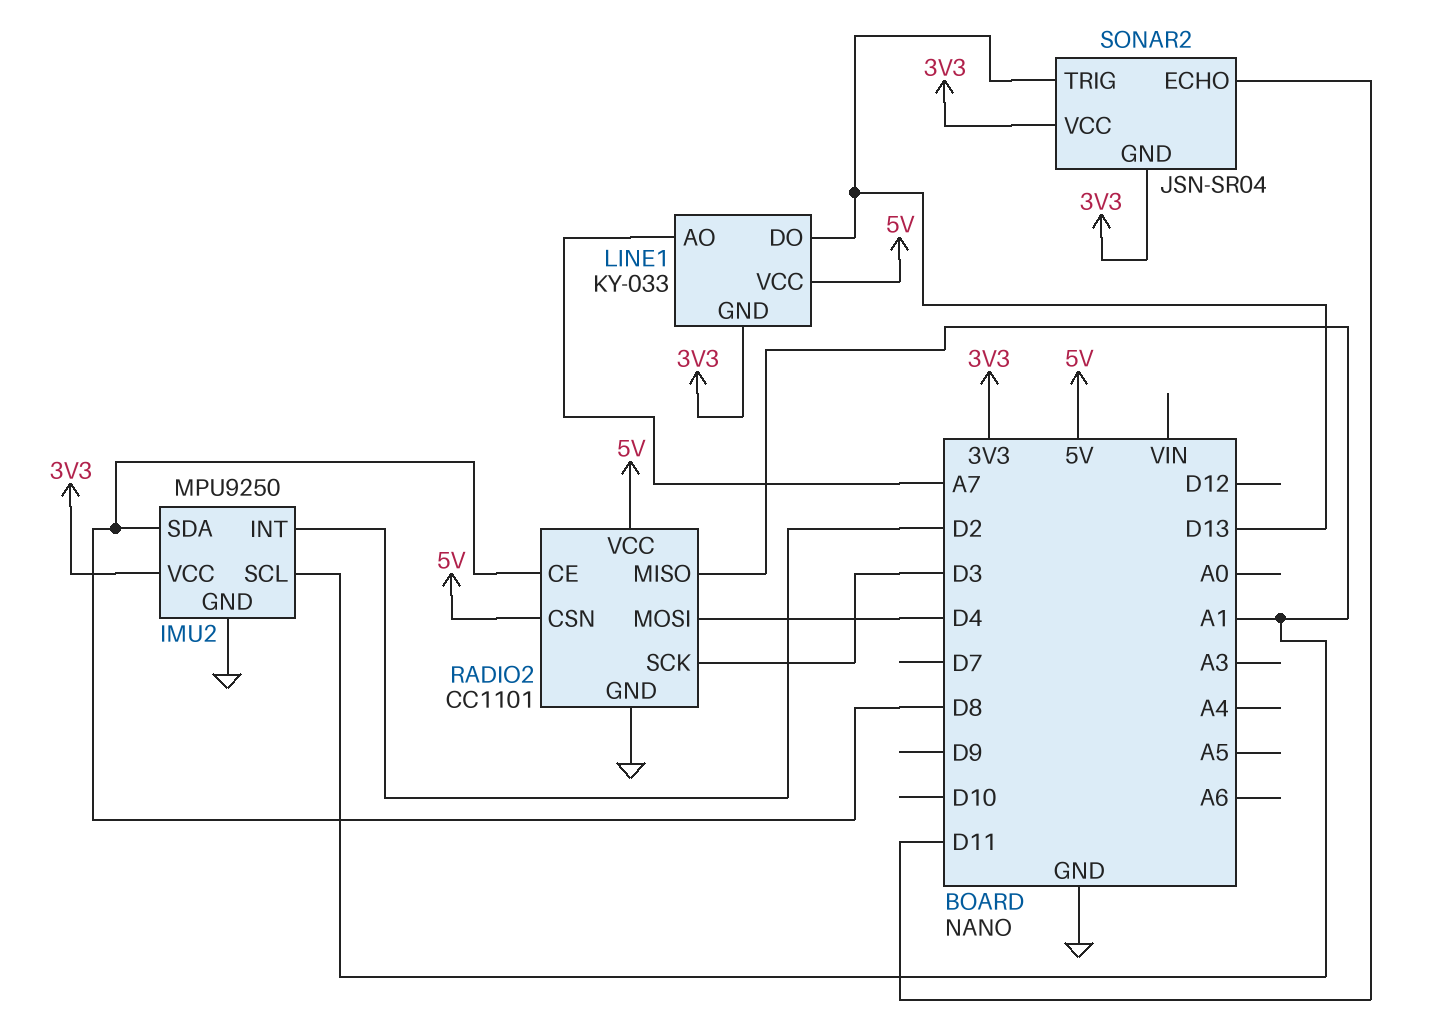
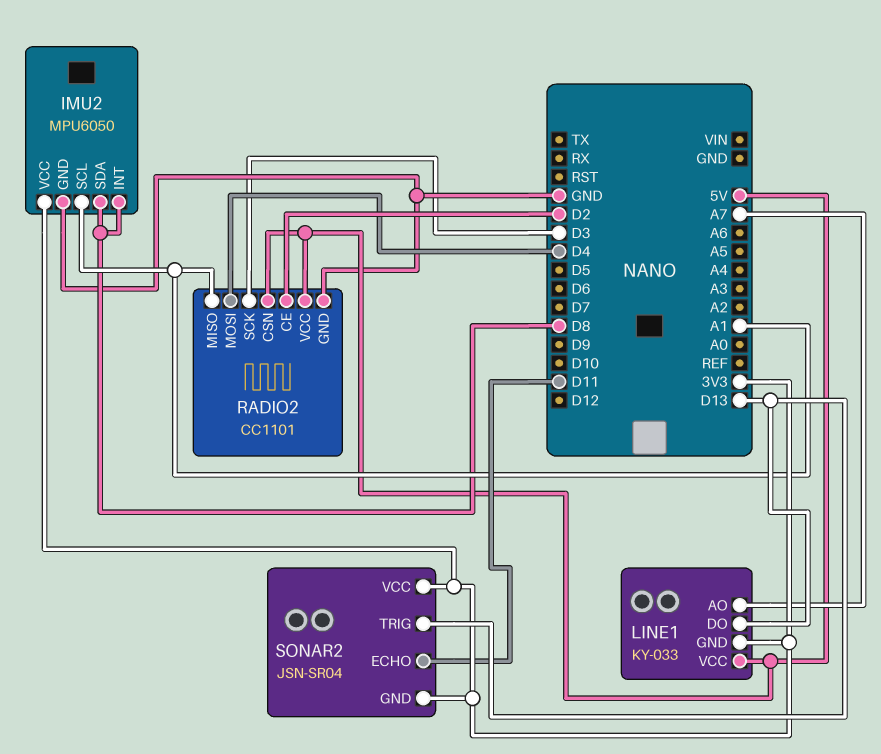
IMU2: MPU9250 -> MPU6050
IMU2 pin INT: D2 -> D8
RADIO2 pin CE: D8 -> D2

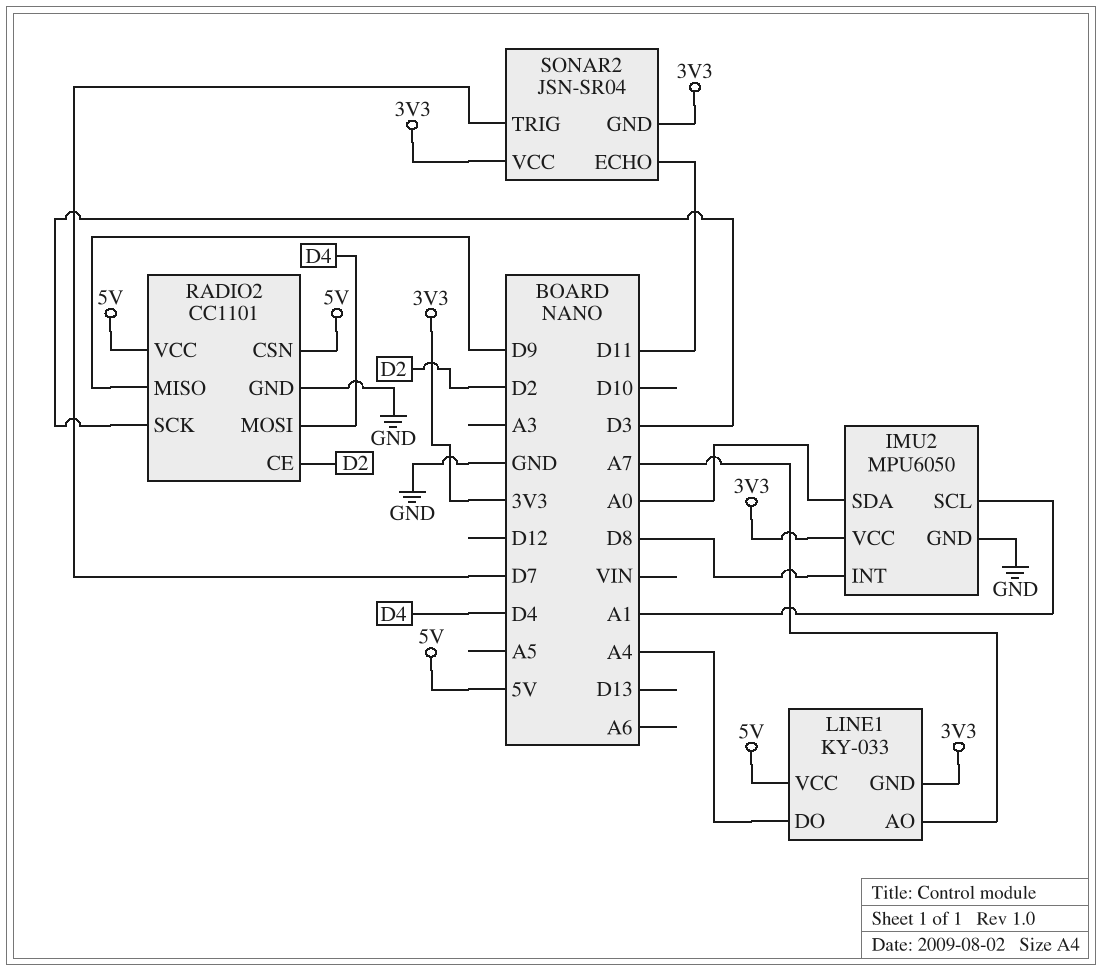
IMU2 pin SDA: D8 -> A0
LINE1 pin DO: D13 -> A4
RADIO2 pin MISO: A1 -> D9
SONAR2 pin TRIG: D13 -> D7

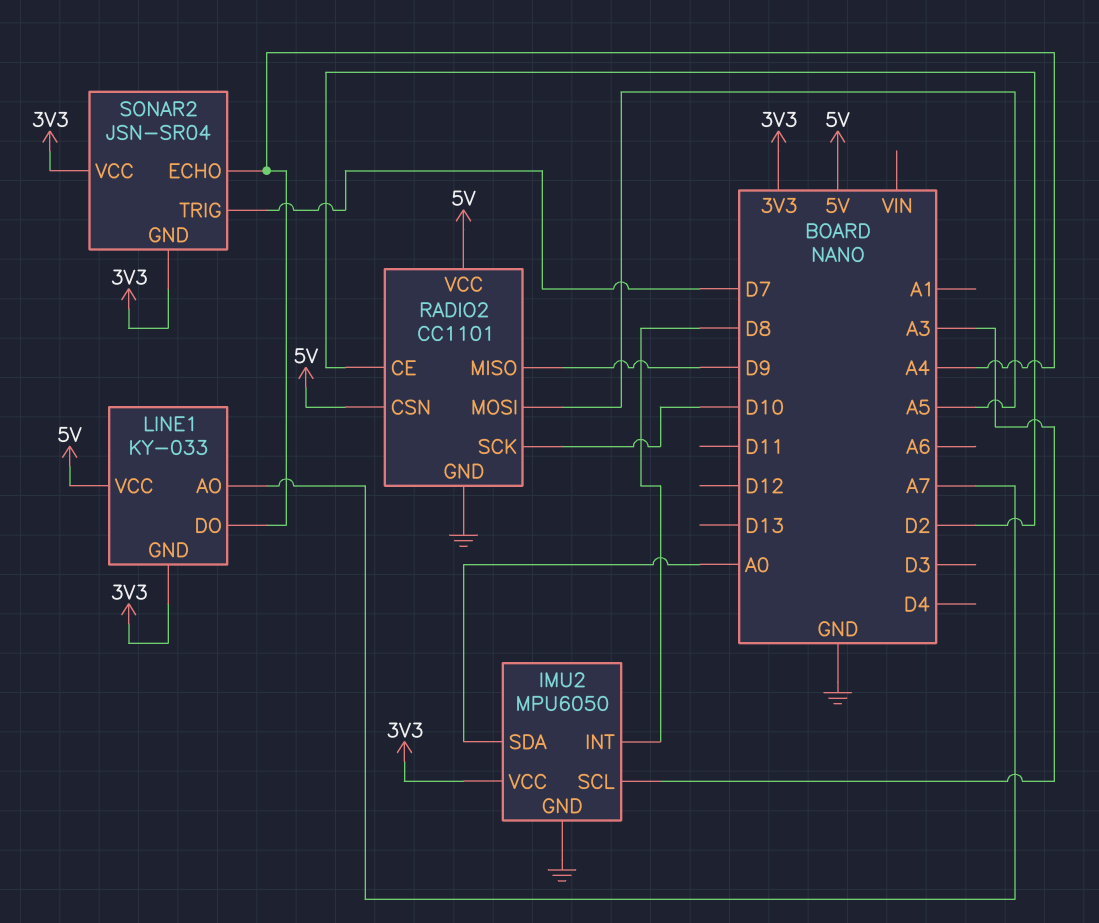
IMU2 pin SCL: A1 -> A3
RADIO2 pin MOSI: D4 -> A5
RADIO2 pin SCK: D3 -> D10
SONAR2 pin ECHO: D11 -> A4

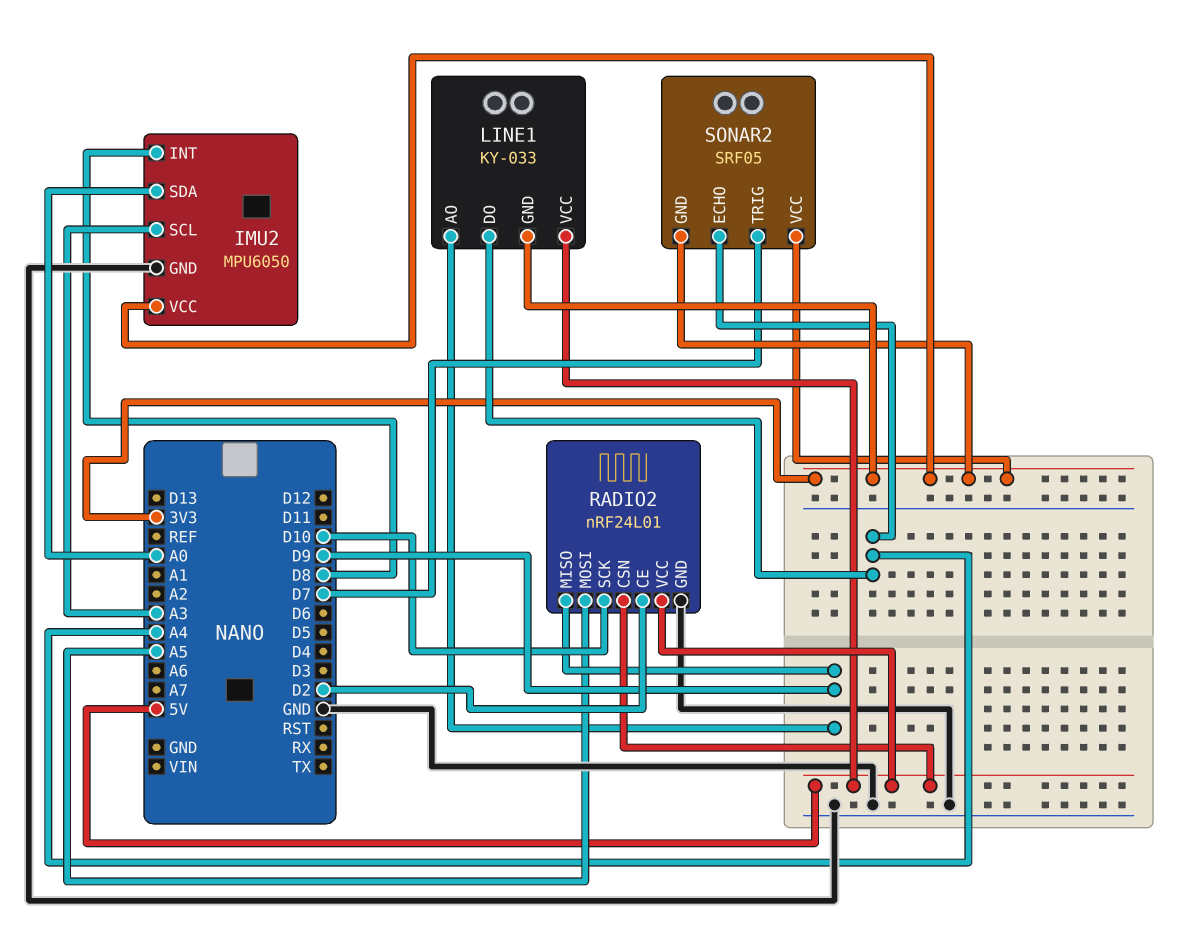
LINE1 pin AO: A7 -> D9
RADIO2: CC1101 -> nRF24L01
SONAR2: JSN-SR04 -> SRF05

